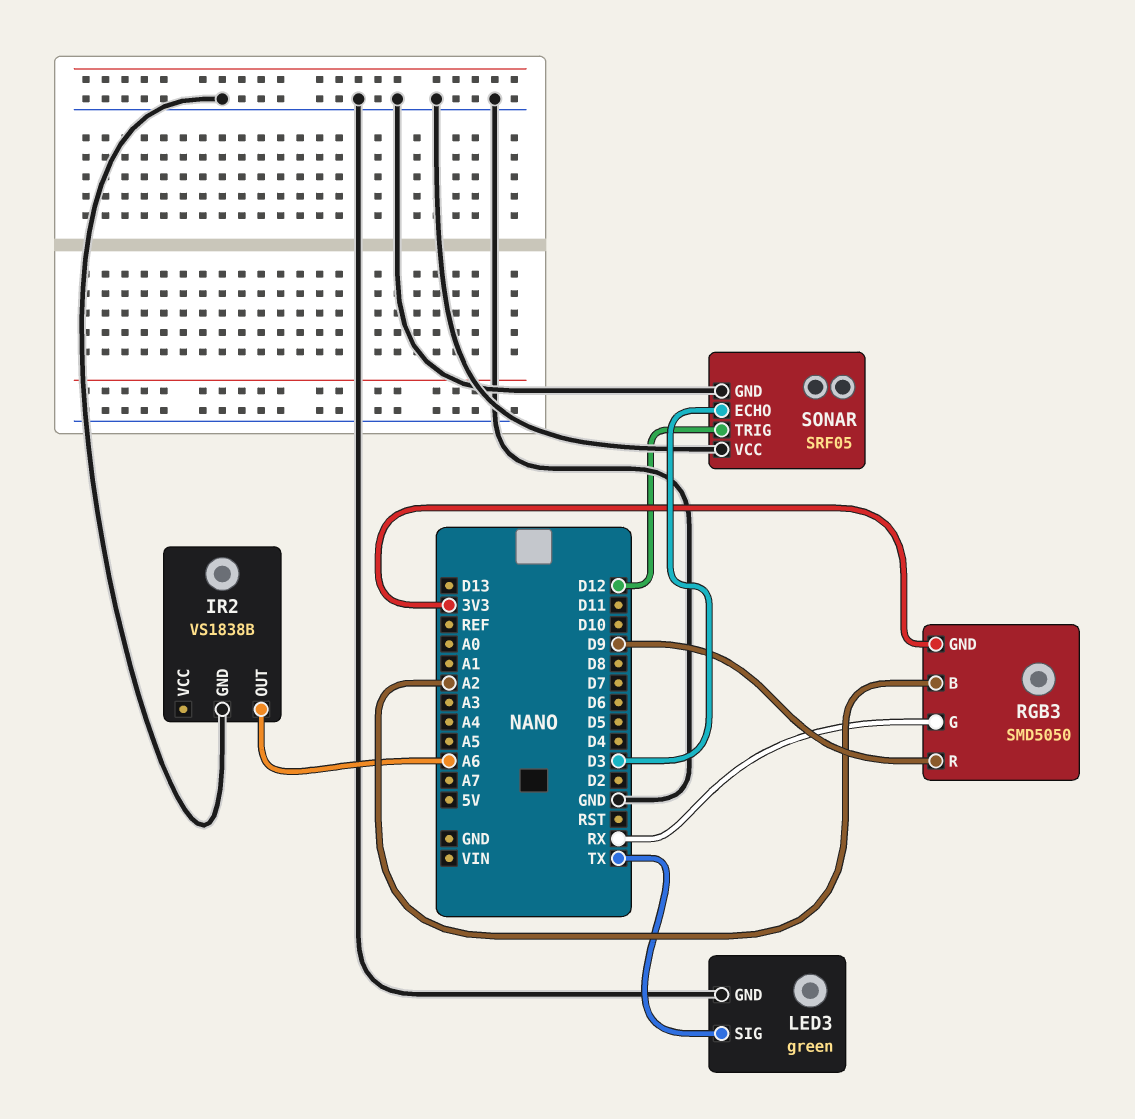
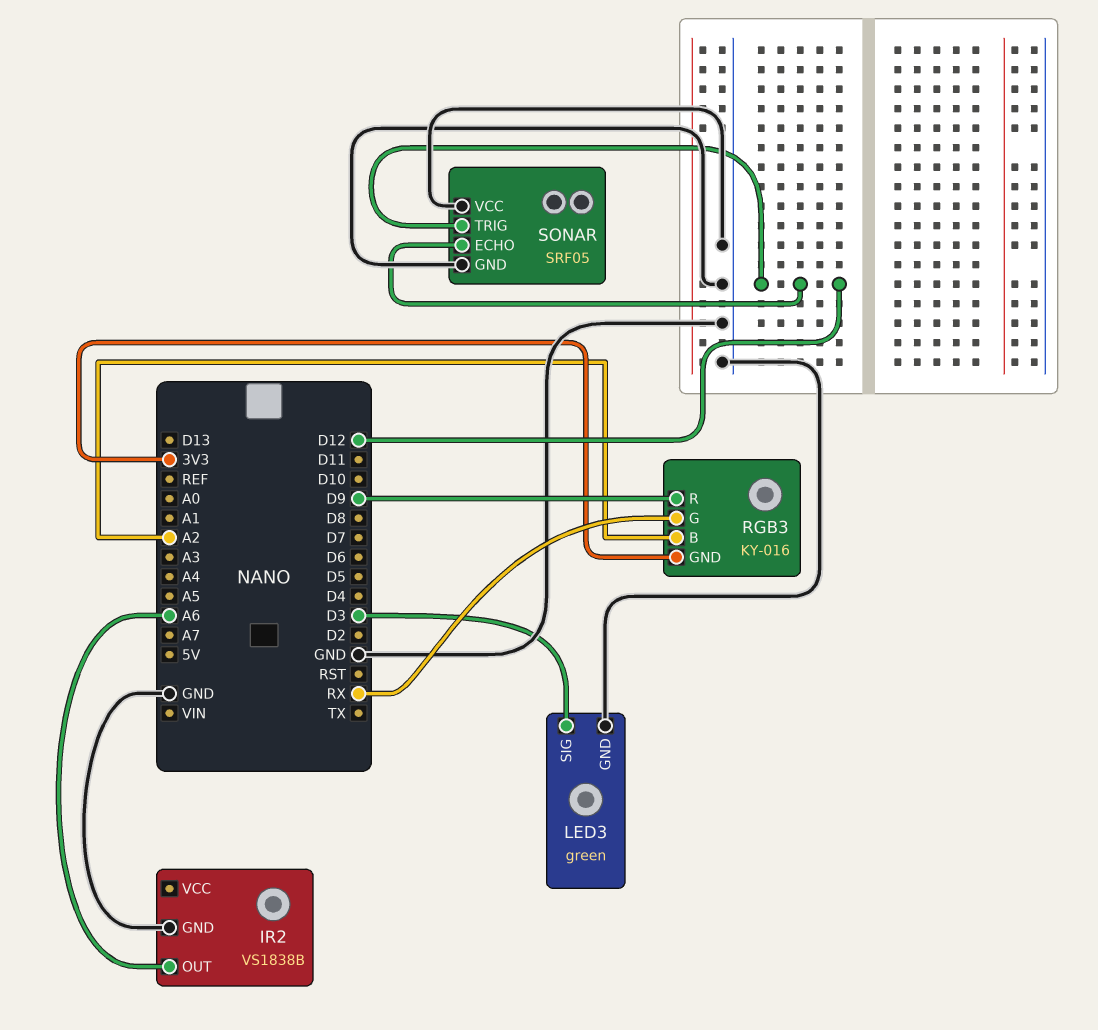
LED3 pin SIG: TX -> D3
RGB3: SMD5050 -> KY-016
SONAR pin ECHO: D3 -> D12

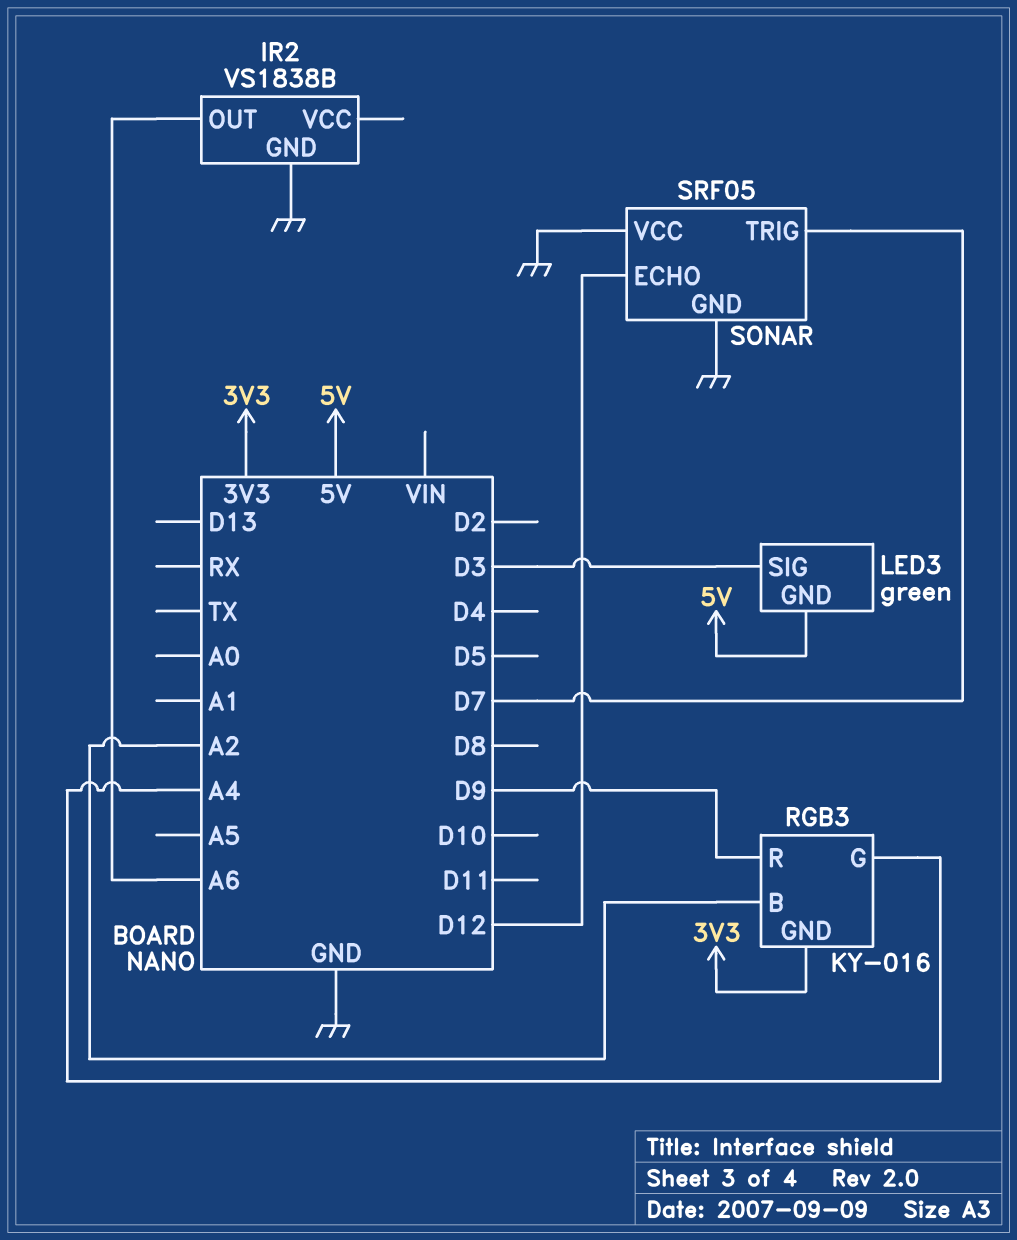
LED3 pin GND: GND -> 5V
RGB3 pin G: RX -> A4
SONAR pin TRIG: D12 -> D7

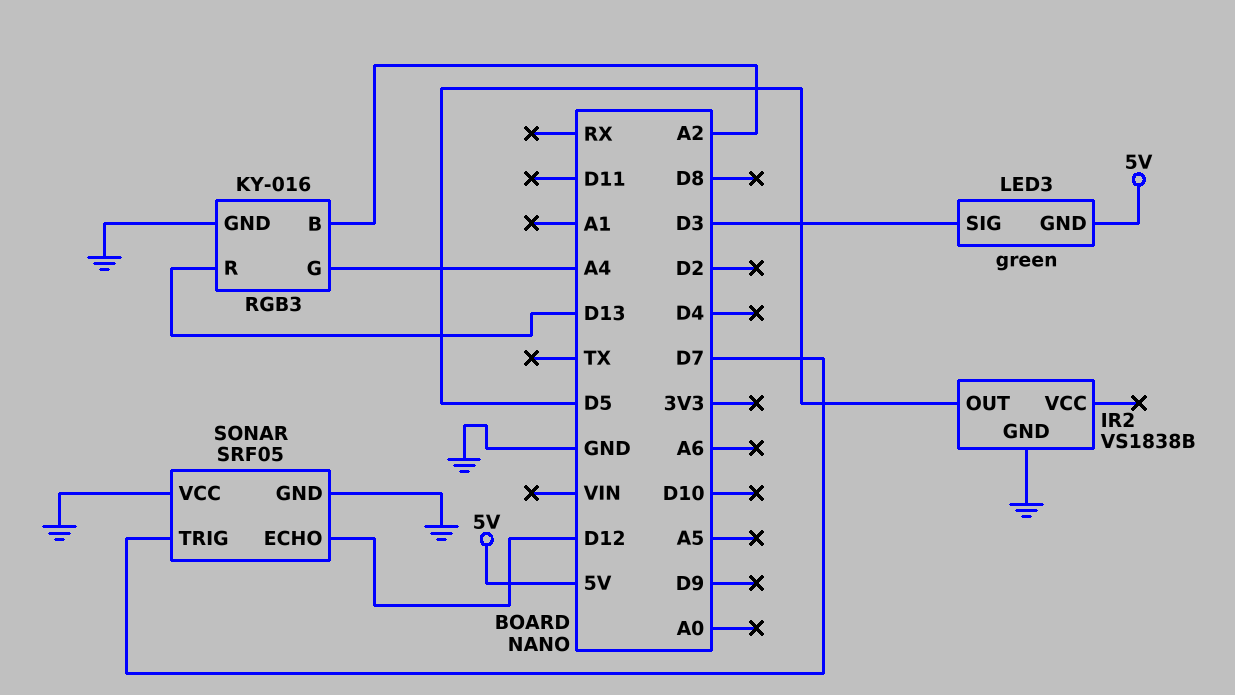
IR2 pin OUT: A6 -> D5
RGB3 pin GND: 3V3 -> GND
RGB3 pin R: D9 -> D13

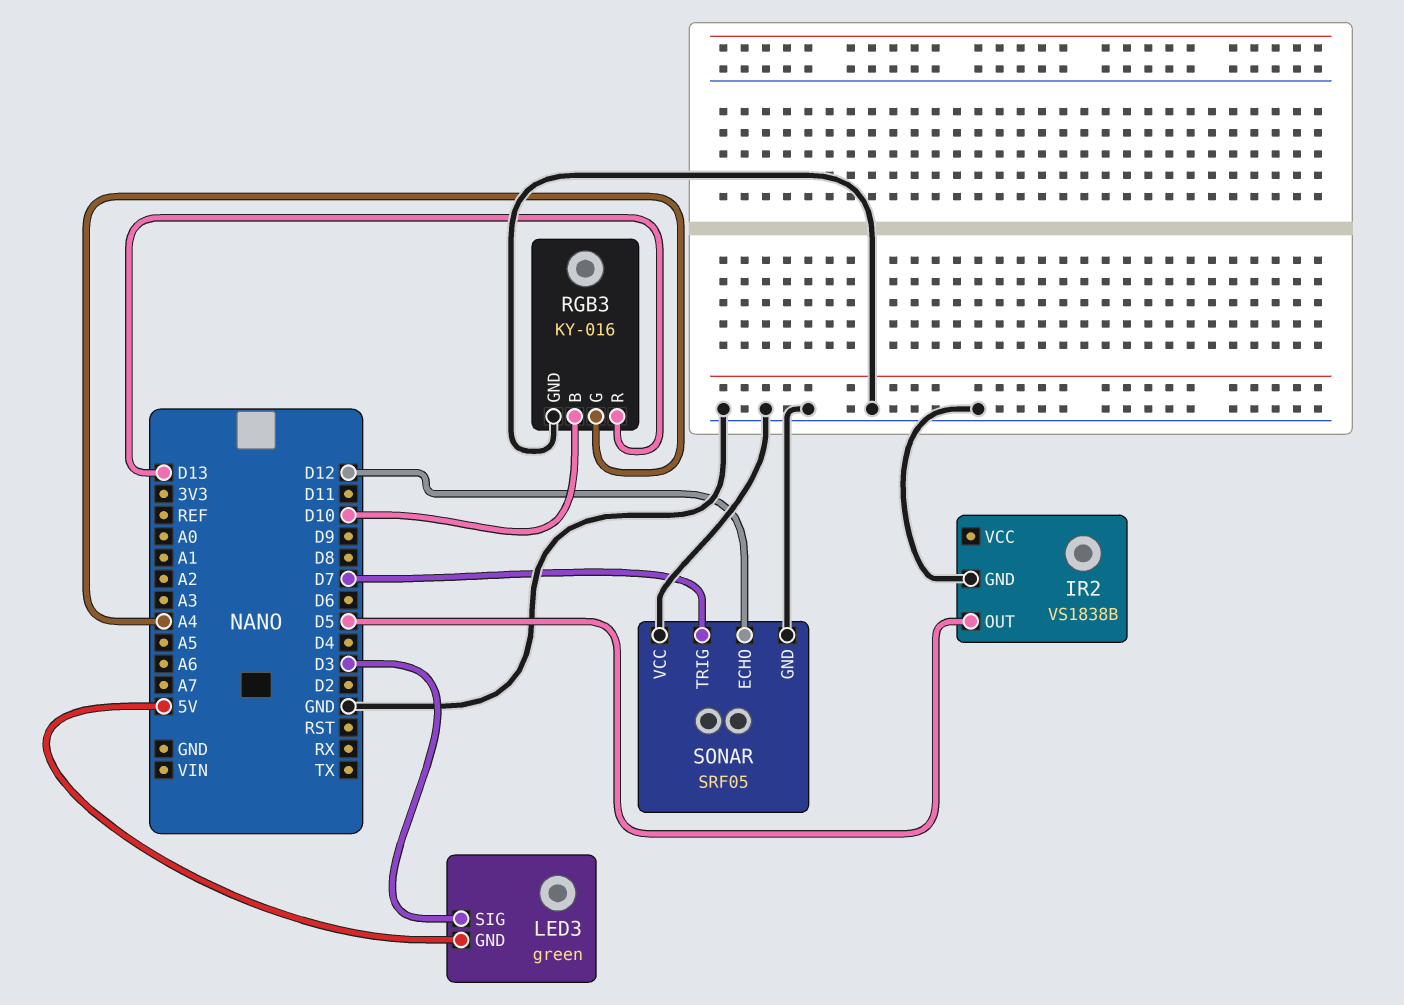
RGB3 pin B: A2 -> D10

